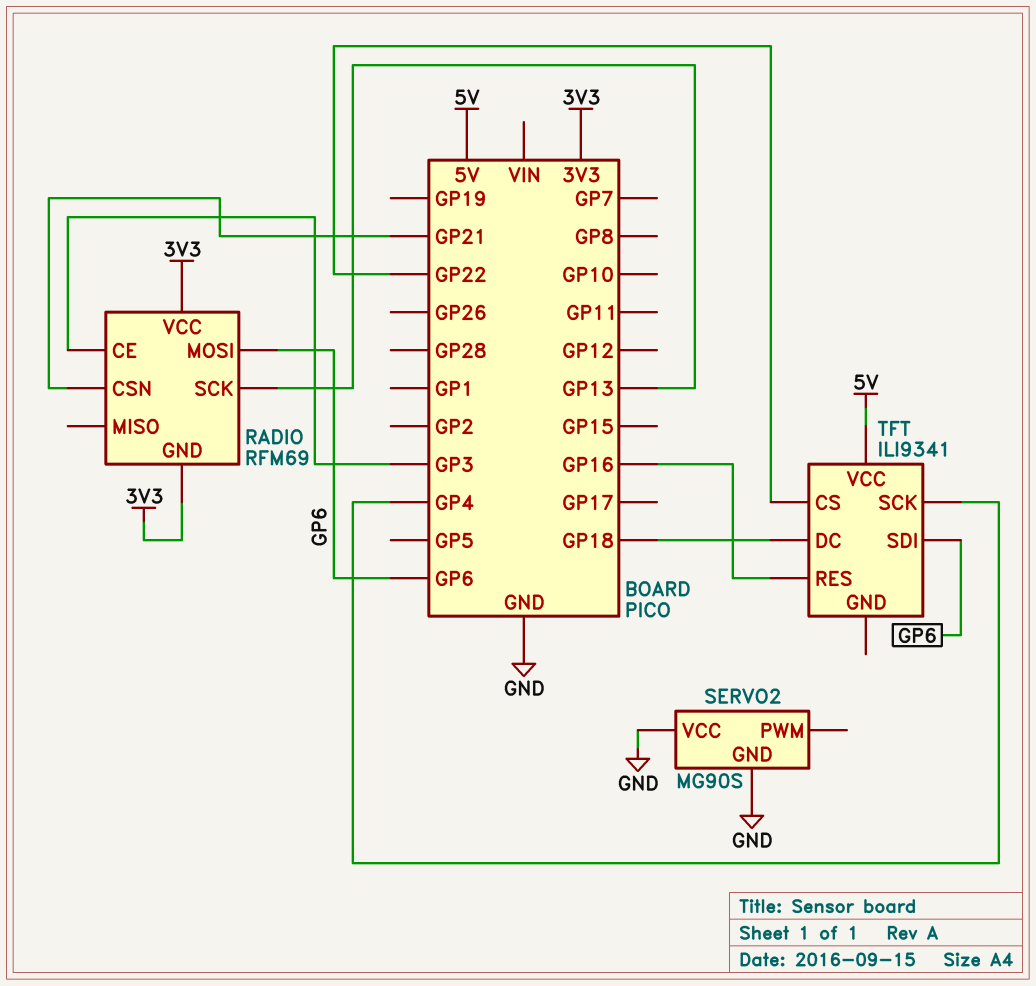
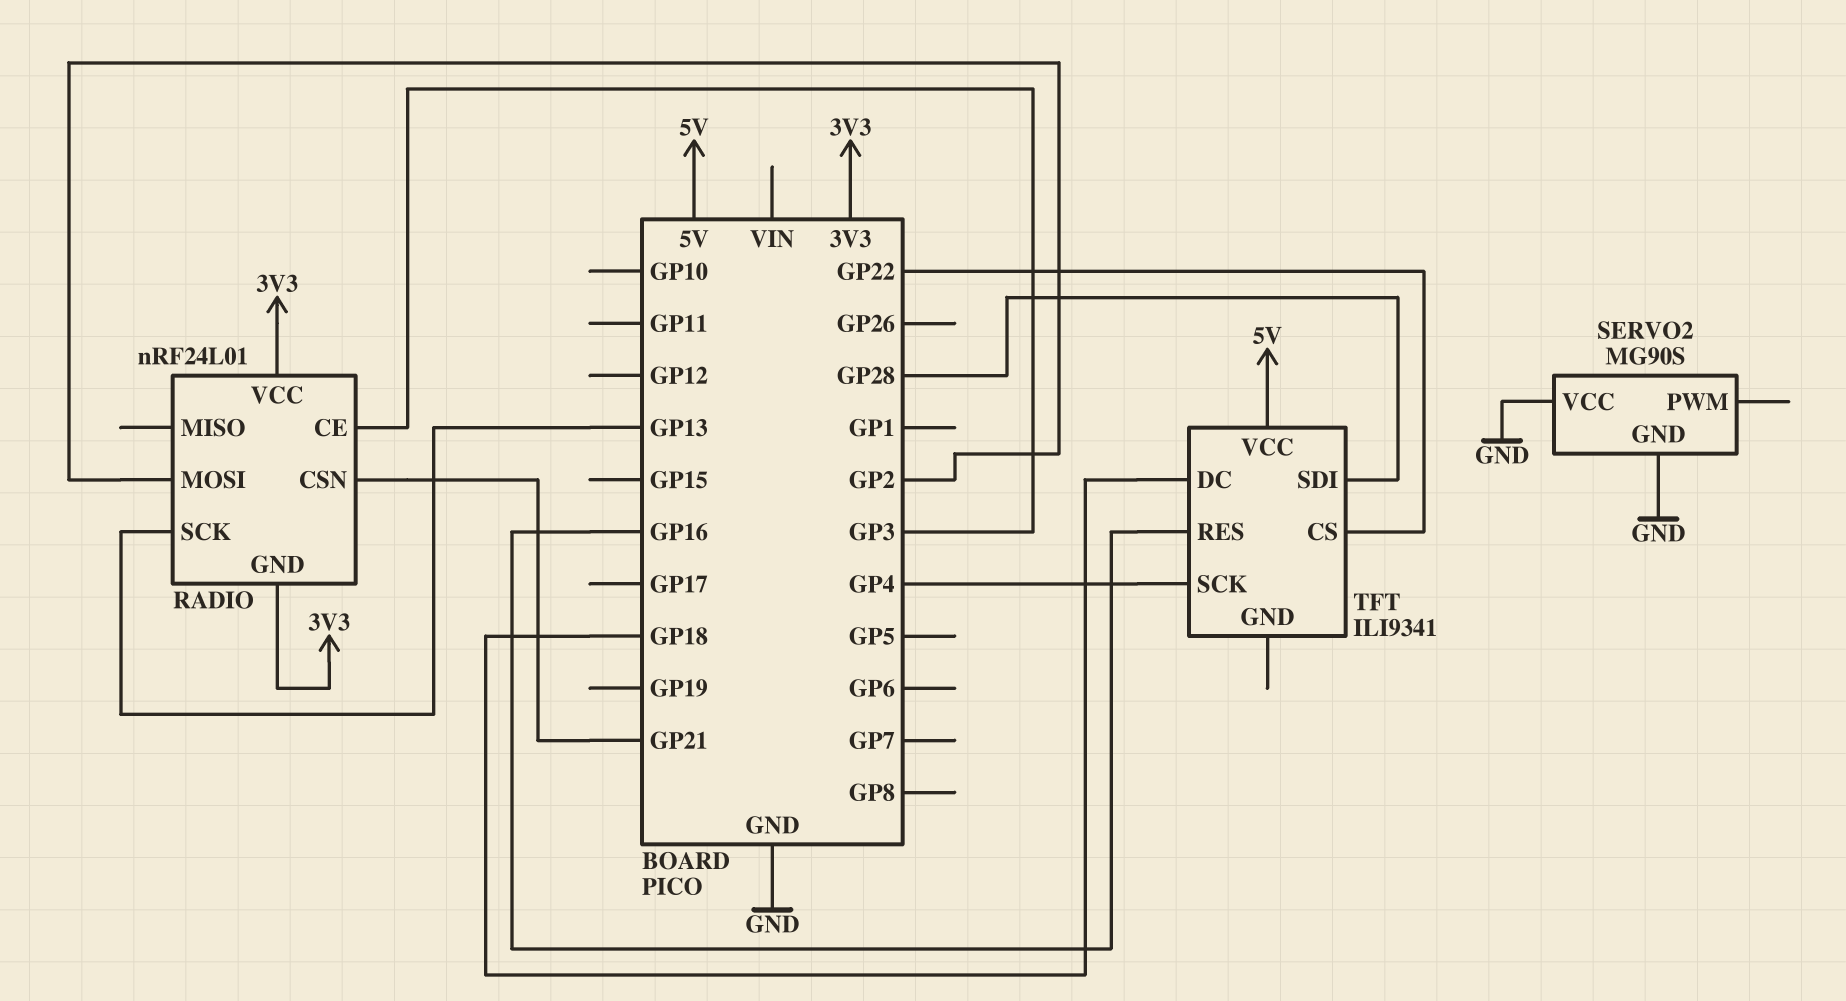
RADIO: RFM69 -> nRF24L01
RADIO pin MOSI: GP6 -> GP2
TFT pin SDI: GP6 -> GP28

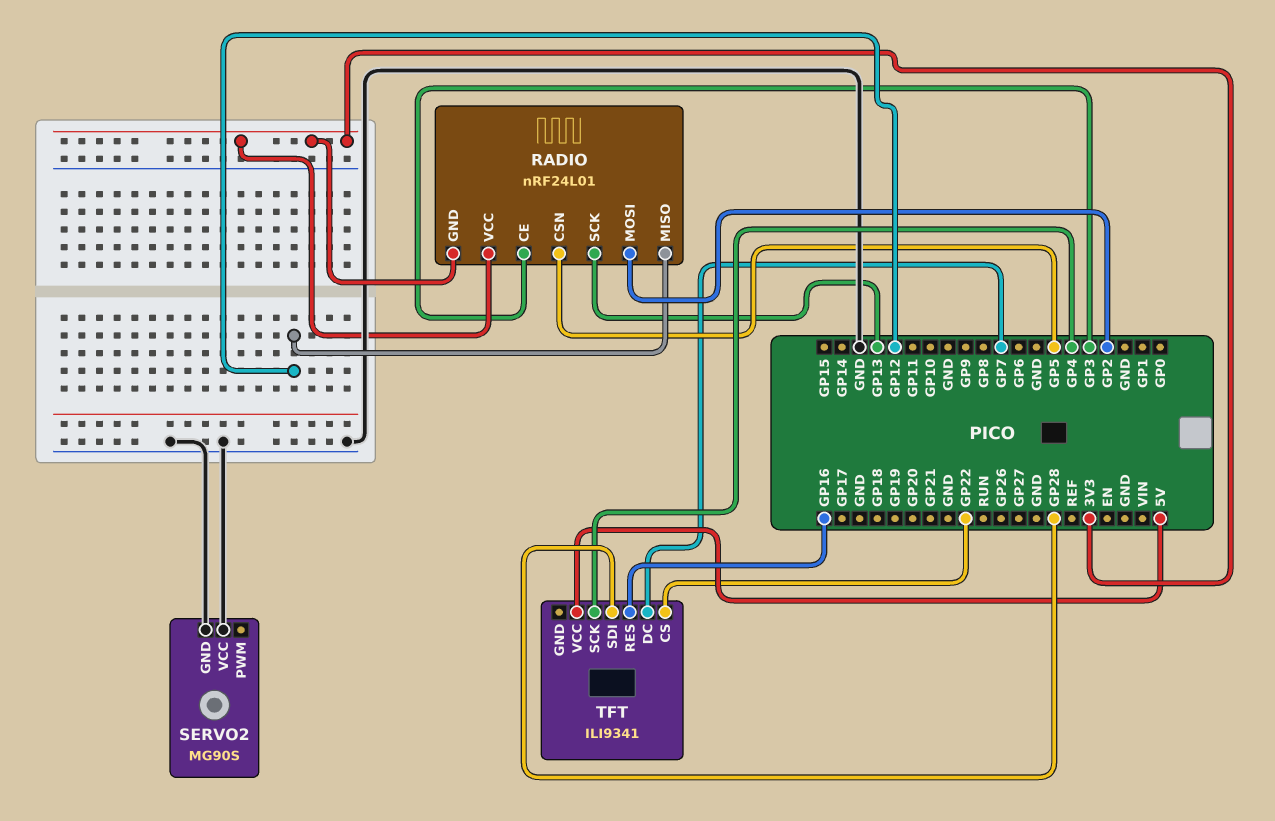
RADIO pin CSN: GP21 -> GP5
RADIO pin MISO: none -> GP12
TFT pin DC: GP18 -> GP7

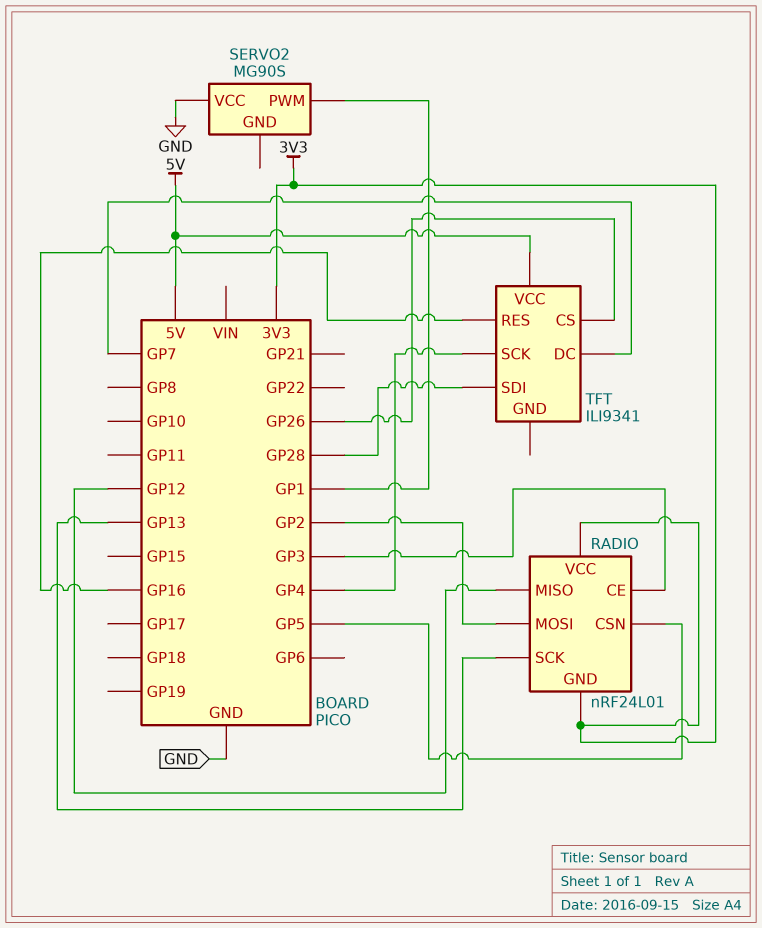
SERVO2 pin GND: GND -> none
SERVO2 pin PWM: none -> GP1
TFT pin CS: GP22 -> GP26

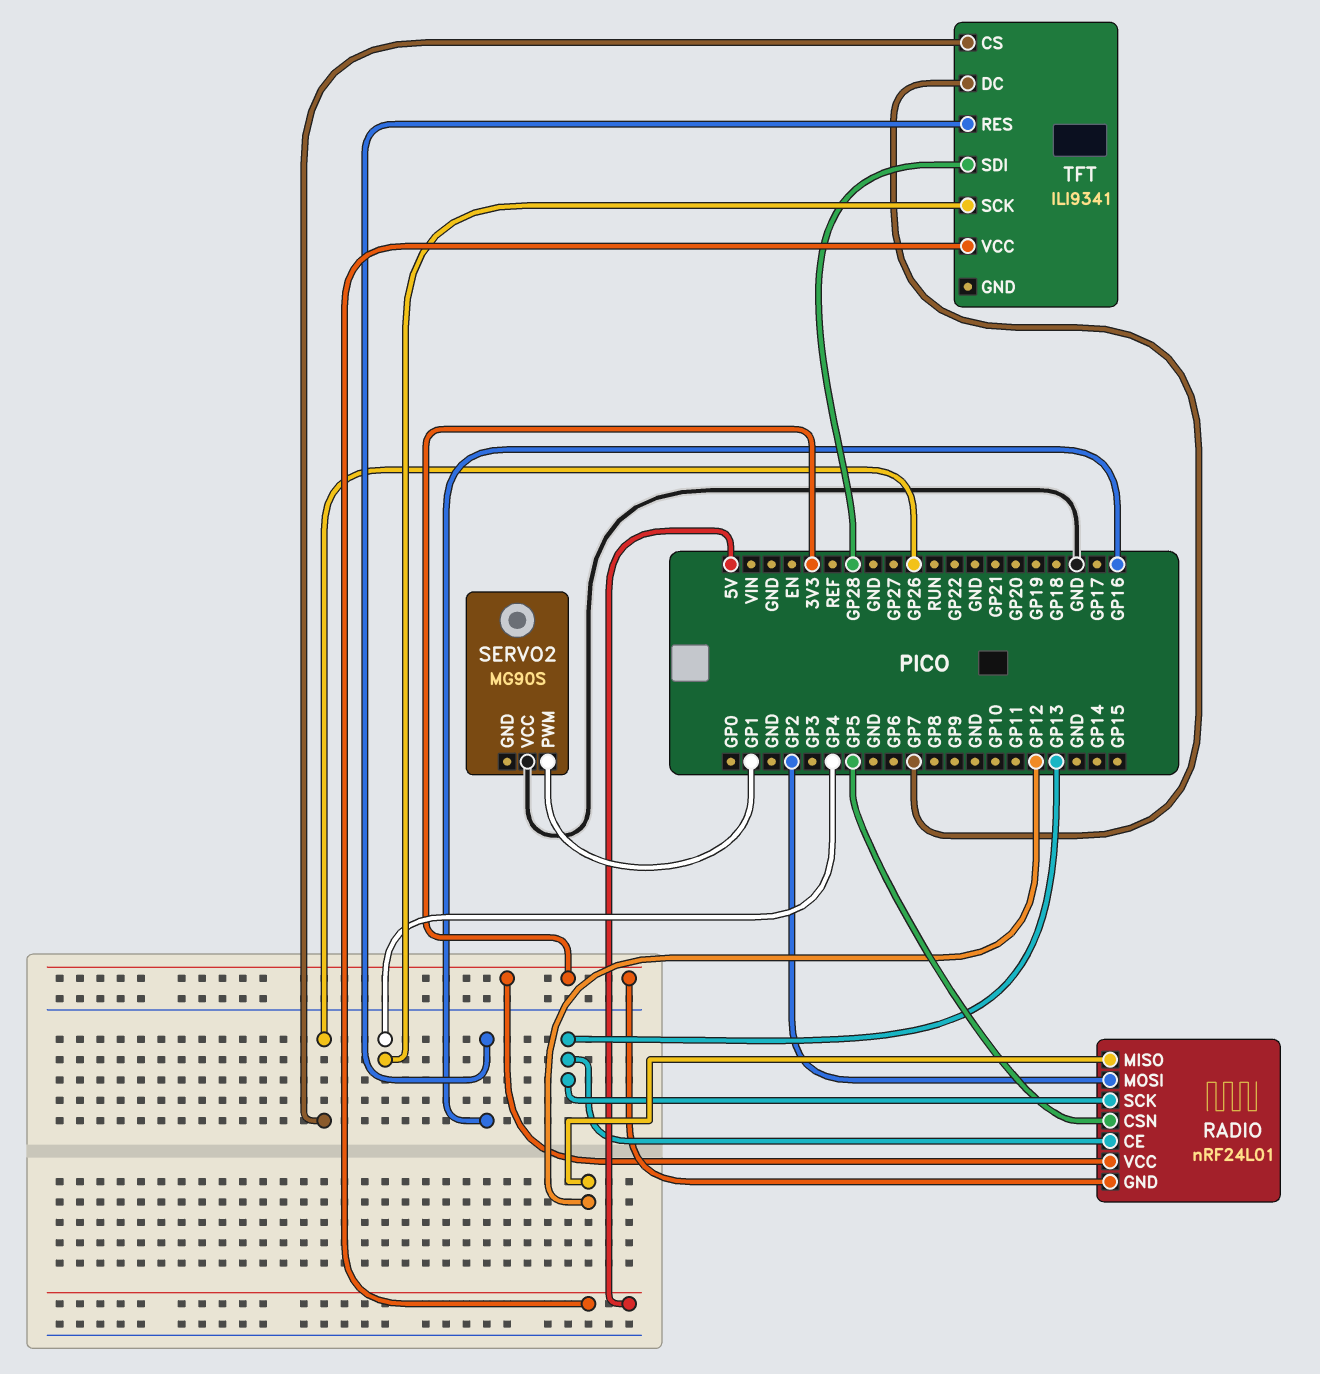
RADIO pin CE: GP3 -> GP13

